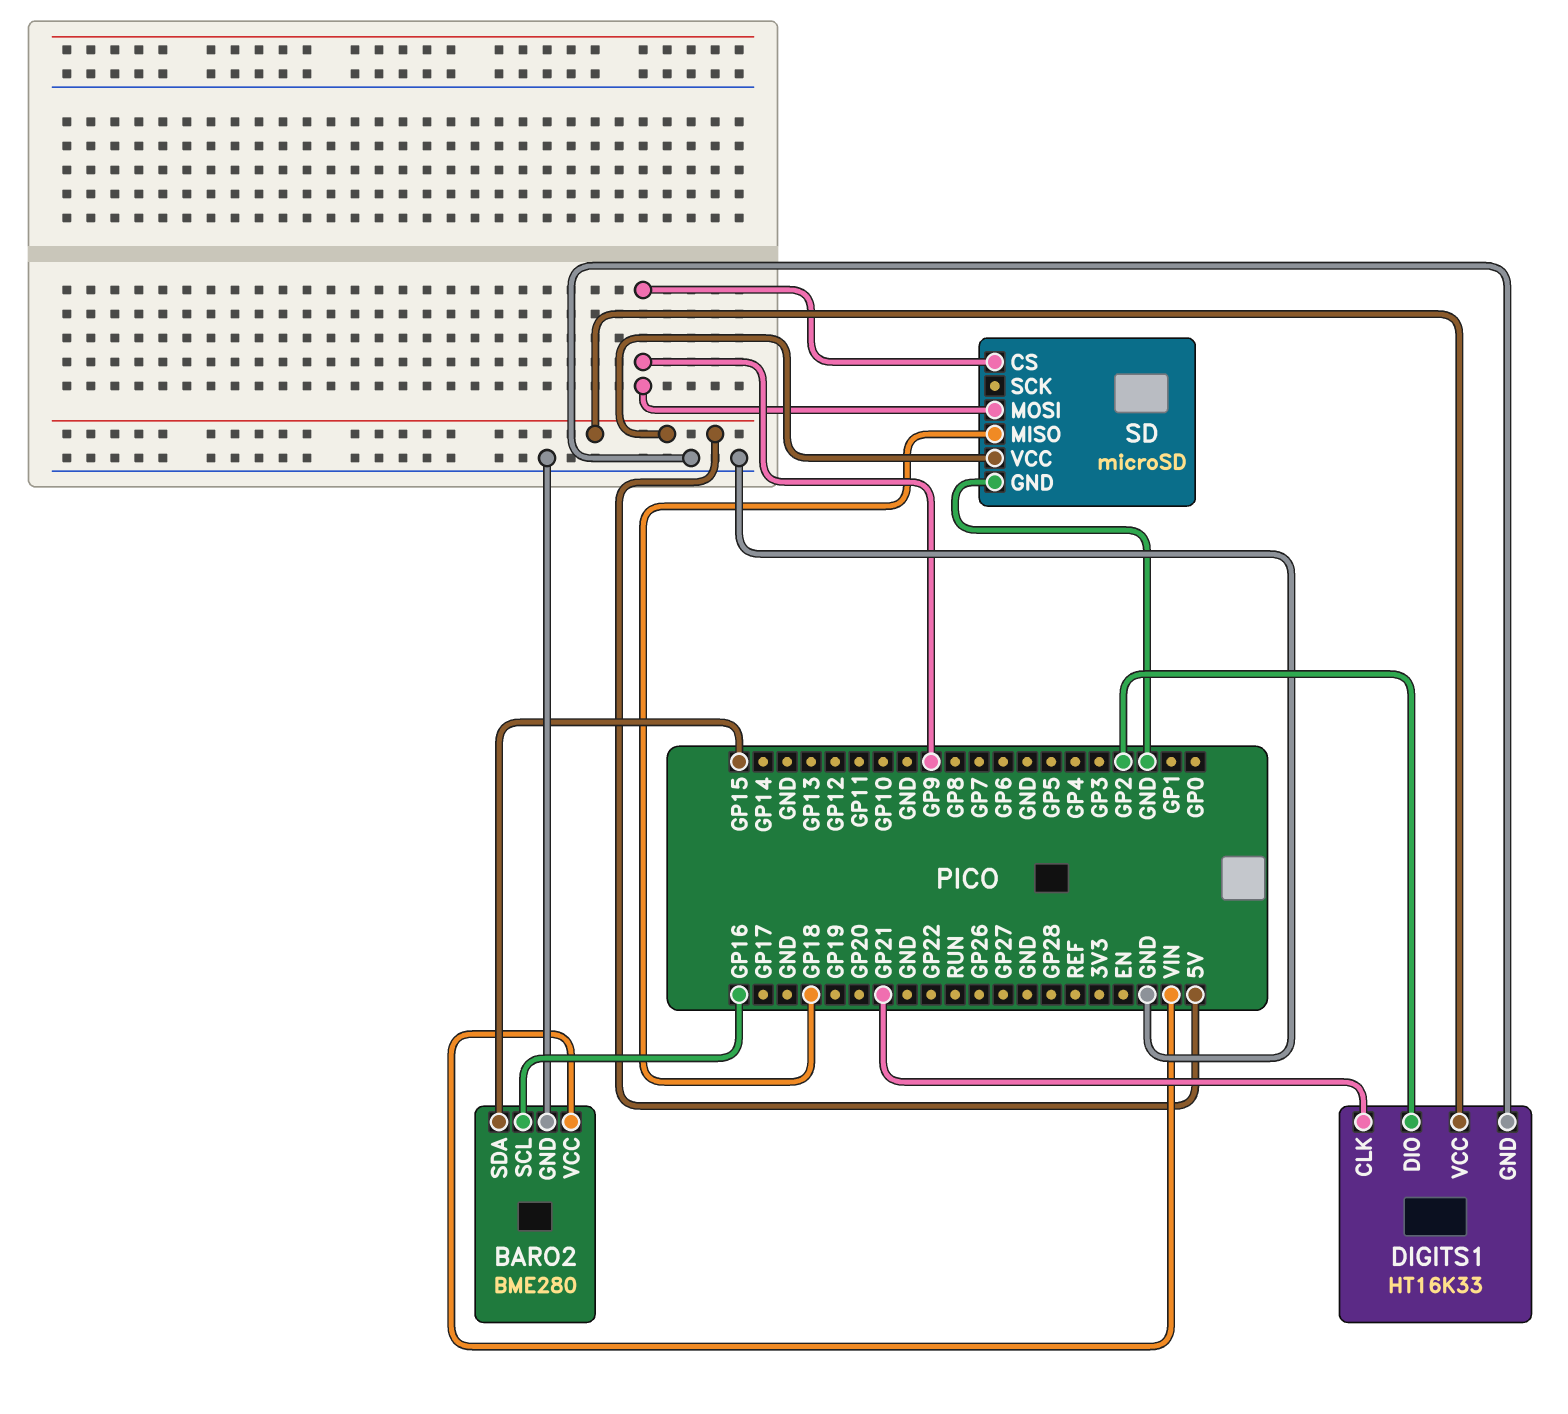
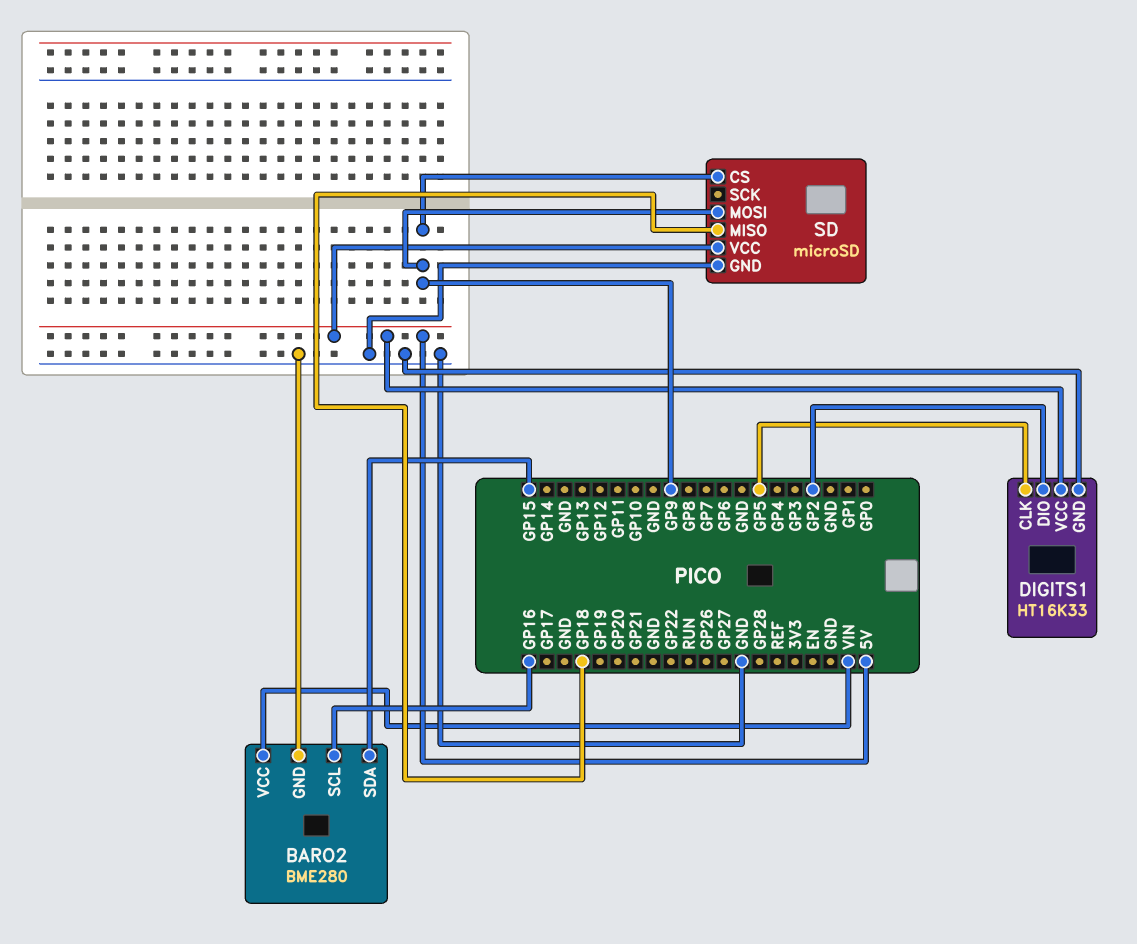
DIGITS1 pin CLK: GP21 -> GP5

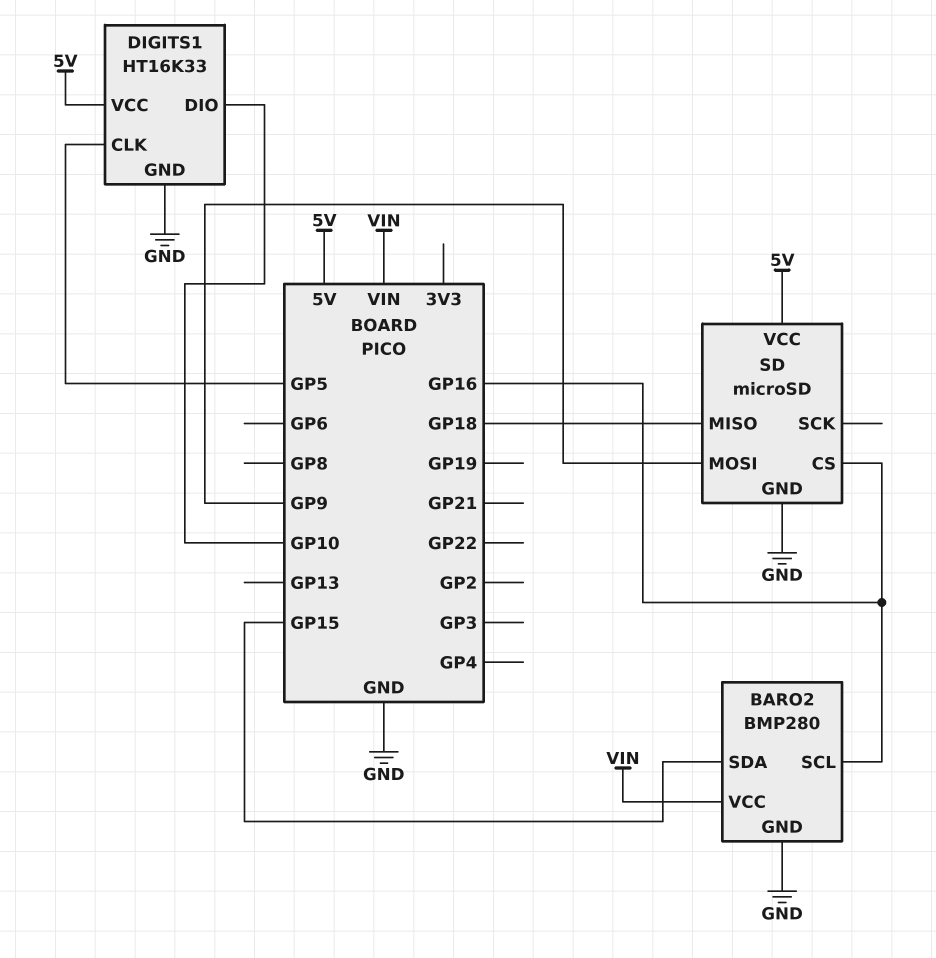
BARO2: BME280 -> BMP280
DIGITS1 pin DIO: GP2 -> GP10
SD pin CS: GP9 -> GP16

